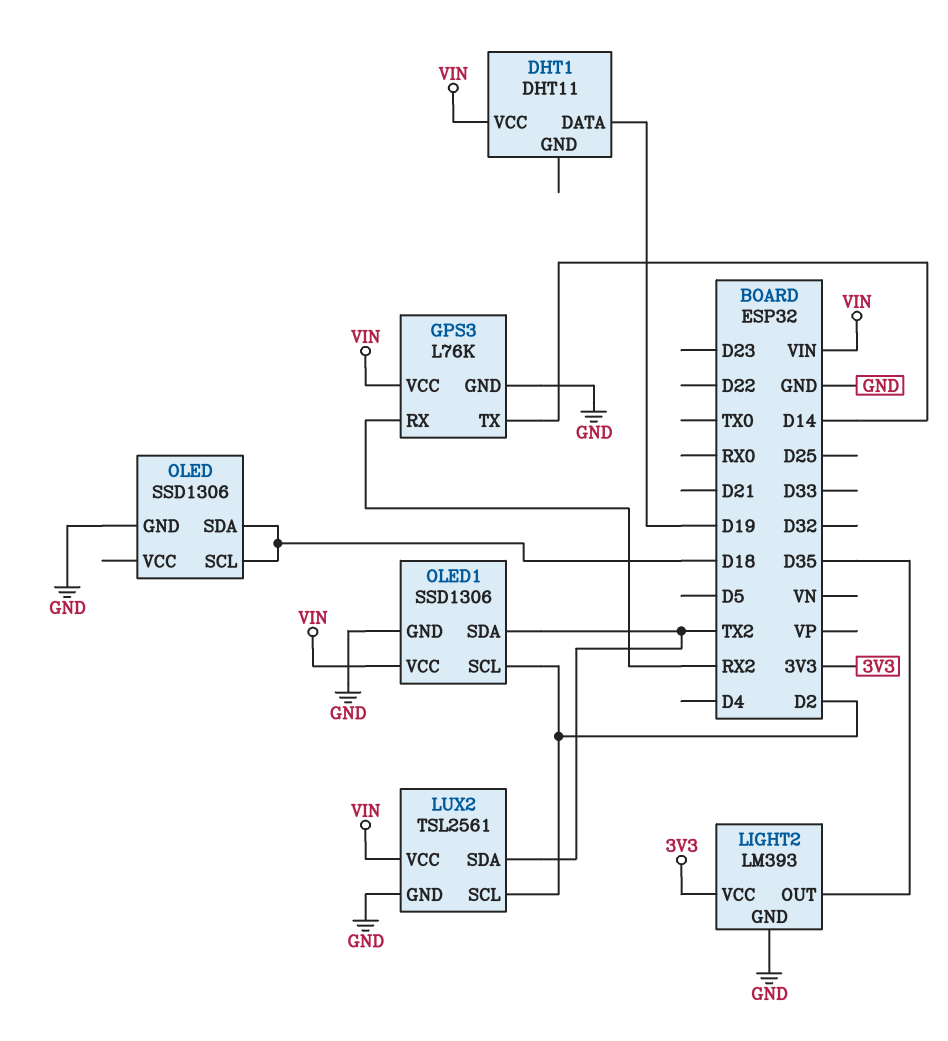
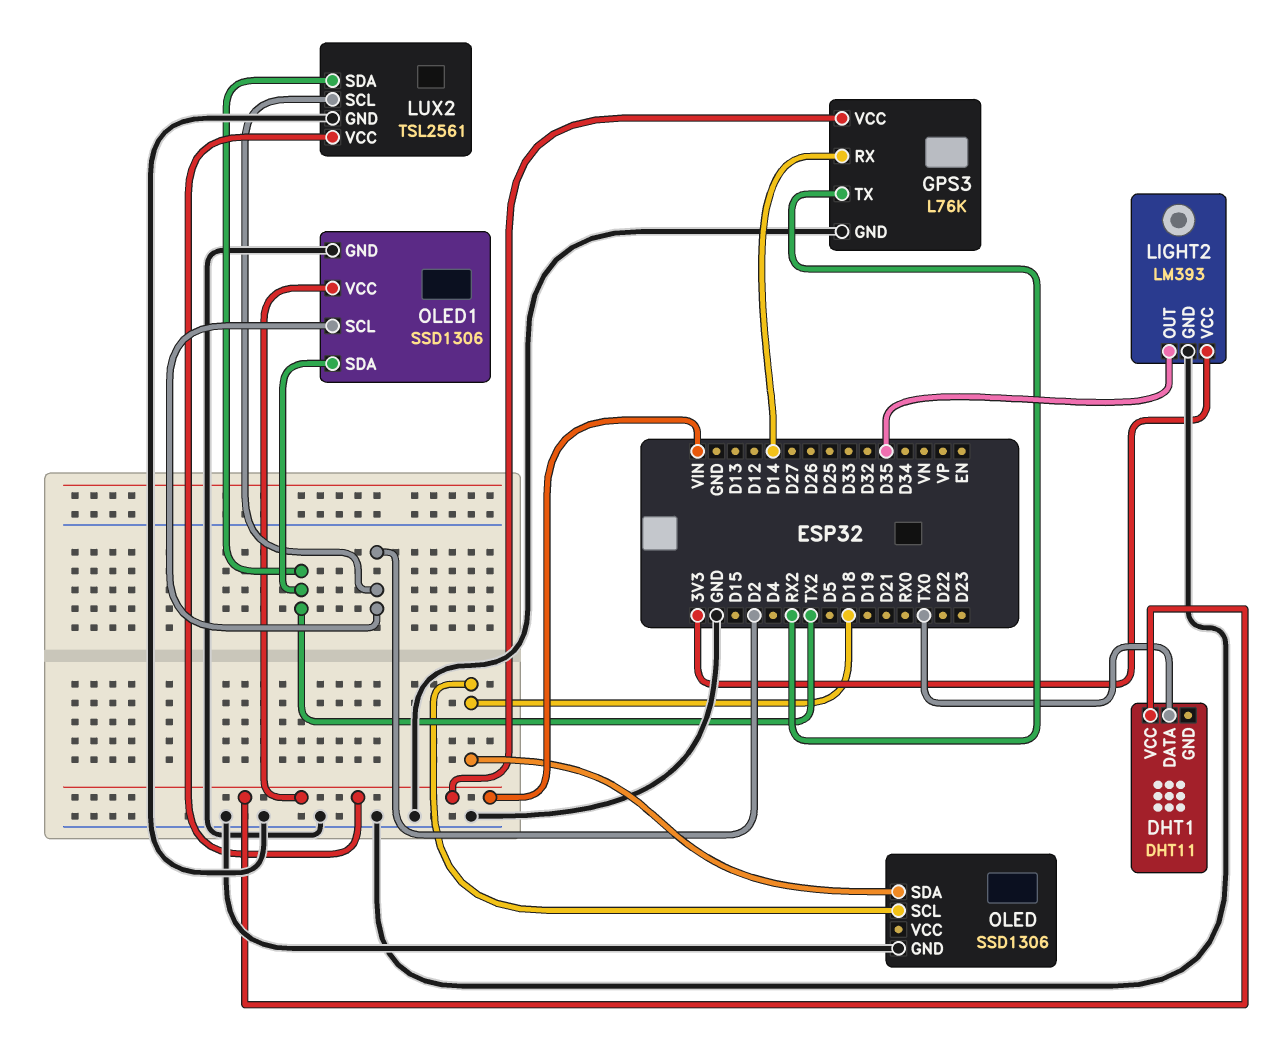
DHT1 pin DATA: D19 -> TX0
GPS3 pin RX: RX2 -> D14
GPS3 pin TX: D14 -> RX2

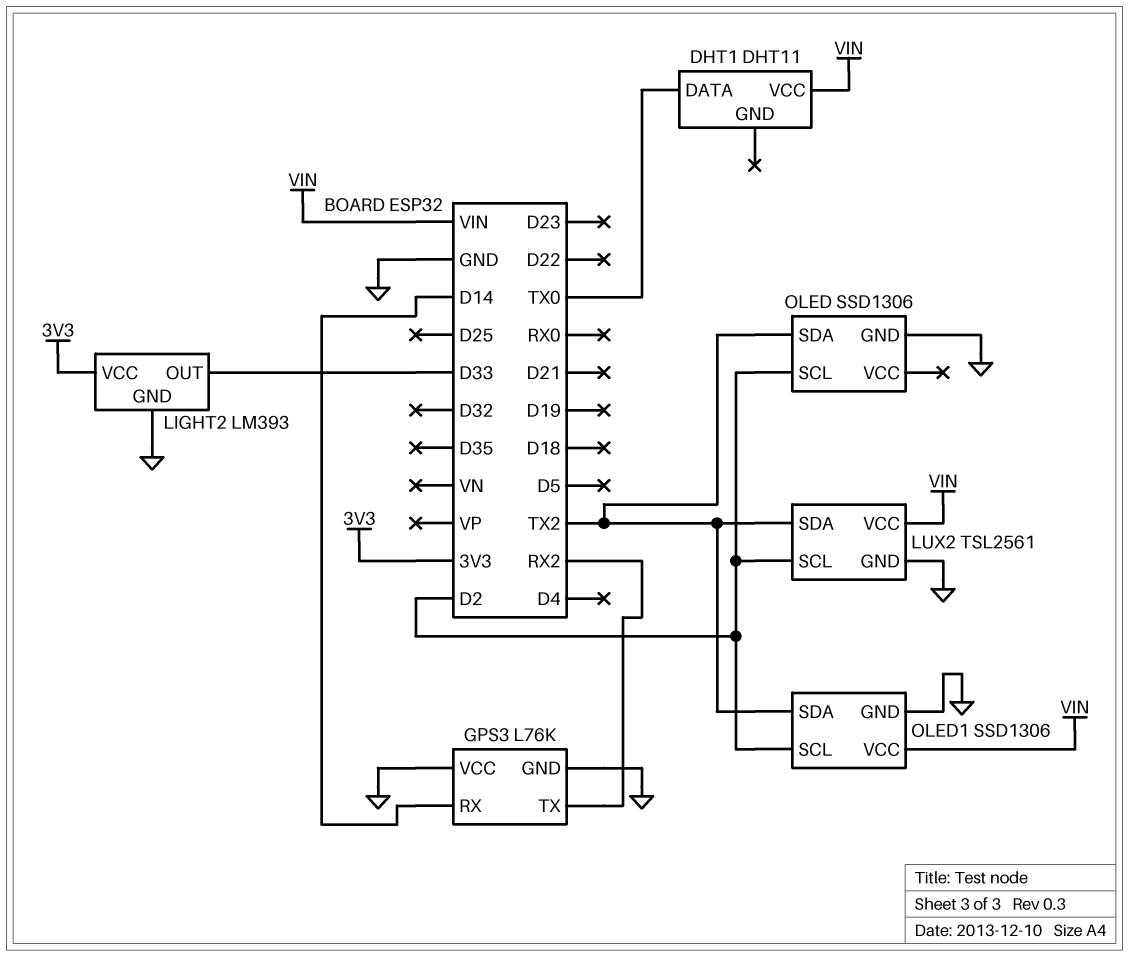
GPS3 pin VCC: VIN -> GND
LIGHT2 pin OUT: D35 -> D33
OLED pin SCL: D18 -> D2
OLED pin SDA: D18 -> TX2

